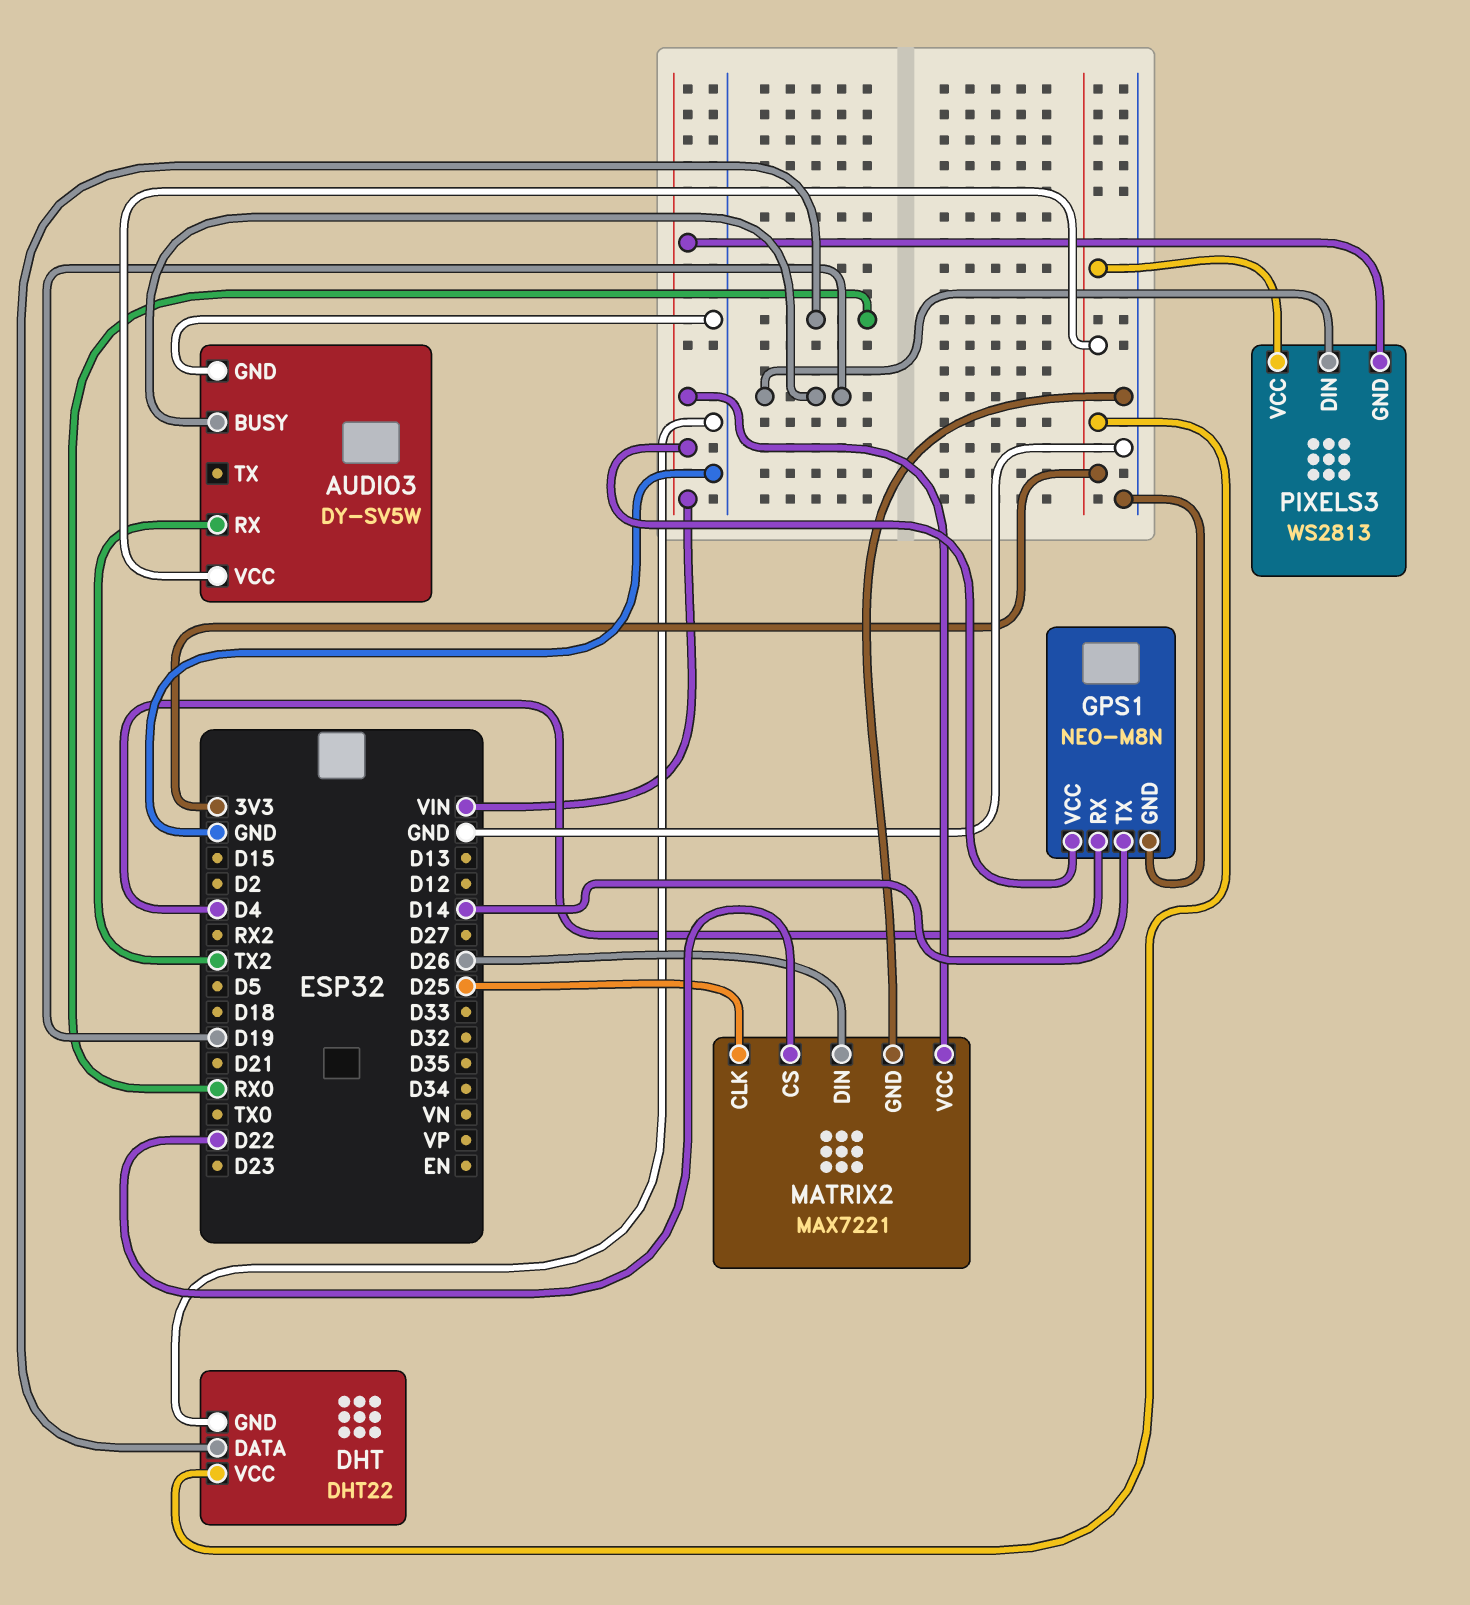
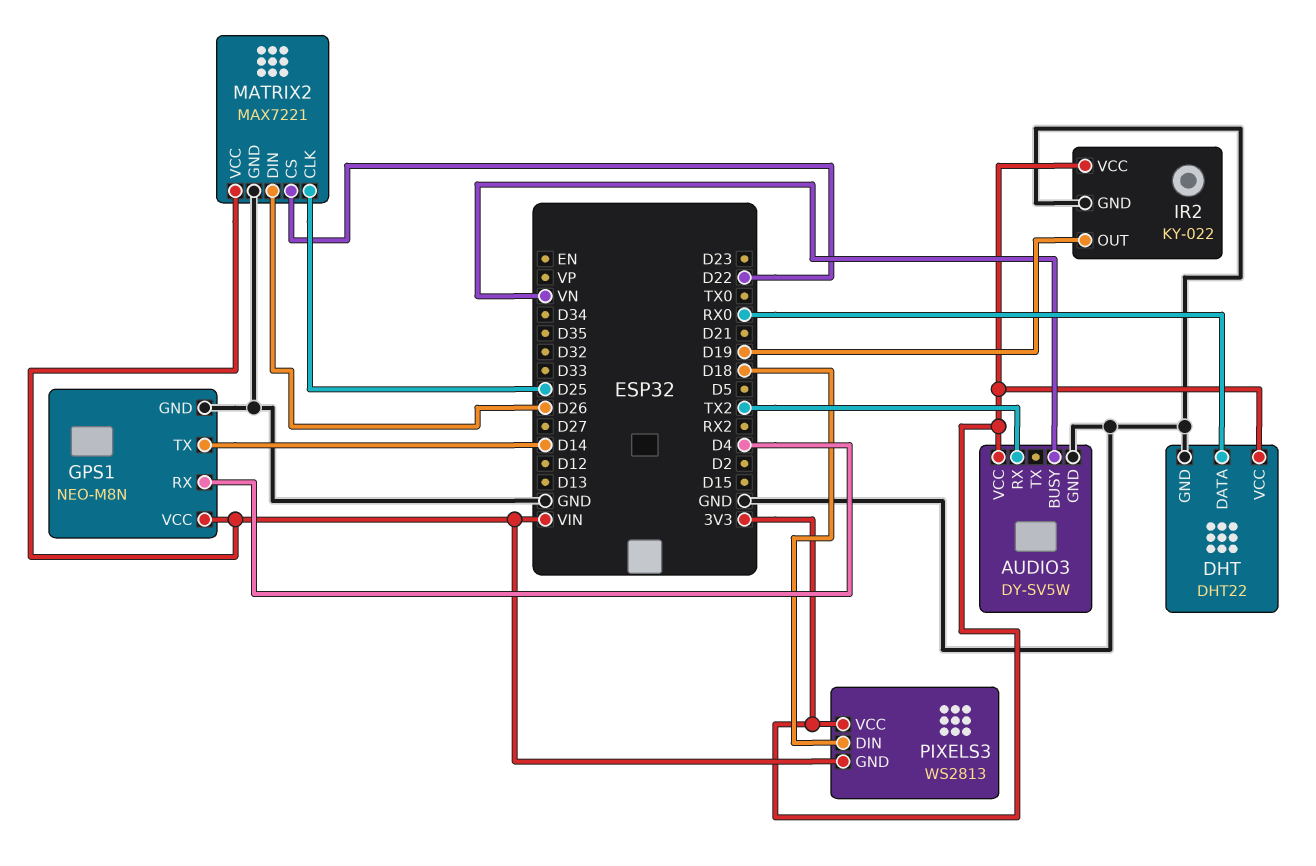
AUDIO3 pin BUSY: D19 -> VN
IR2: none -> KY-022
IR2 pin GND: none -> GND
IR2 pin OUT: none -> D19
IR2 pin VCC: none -> 3V3
PIXELS3 pin DIN: D19 -> D18

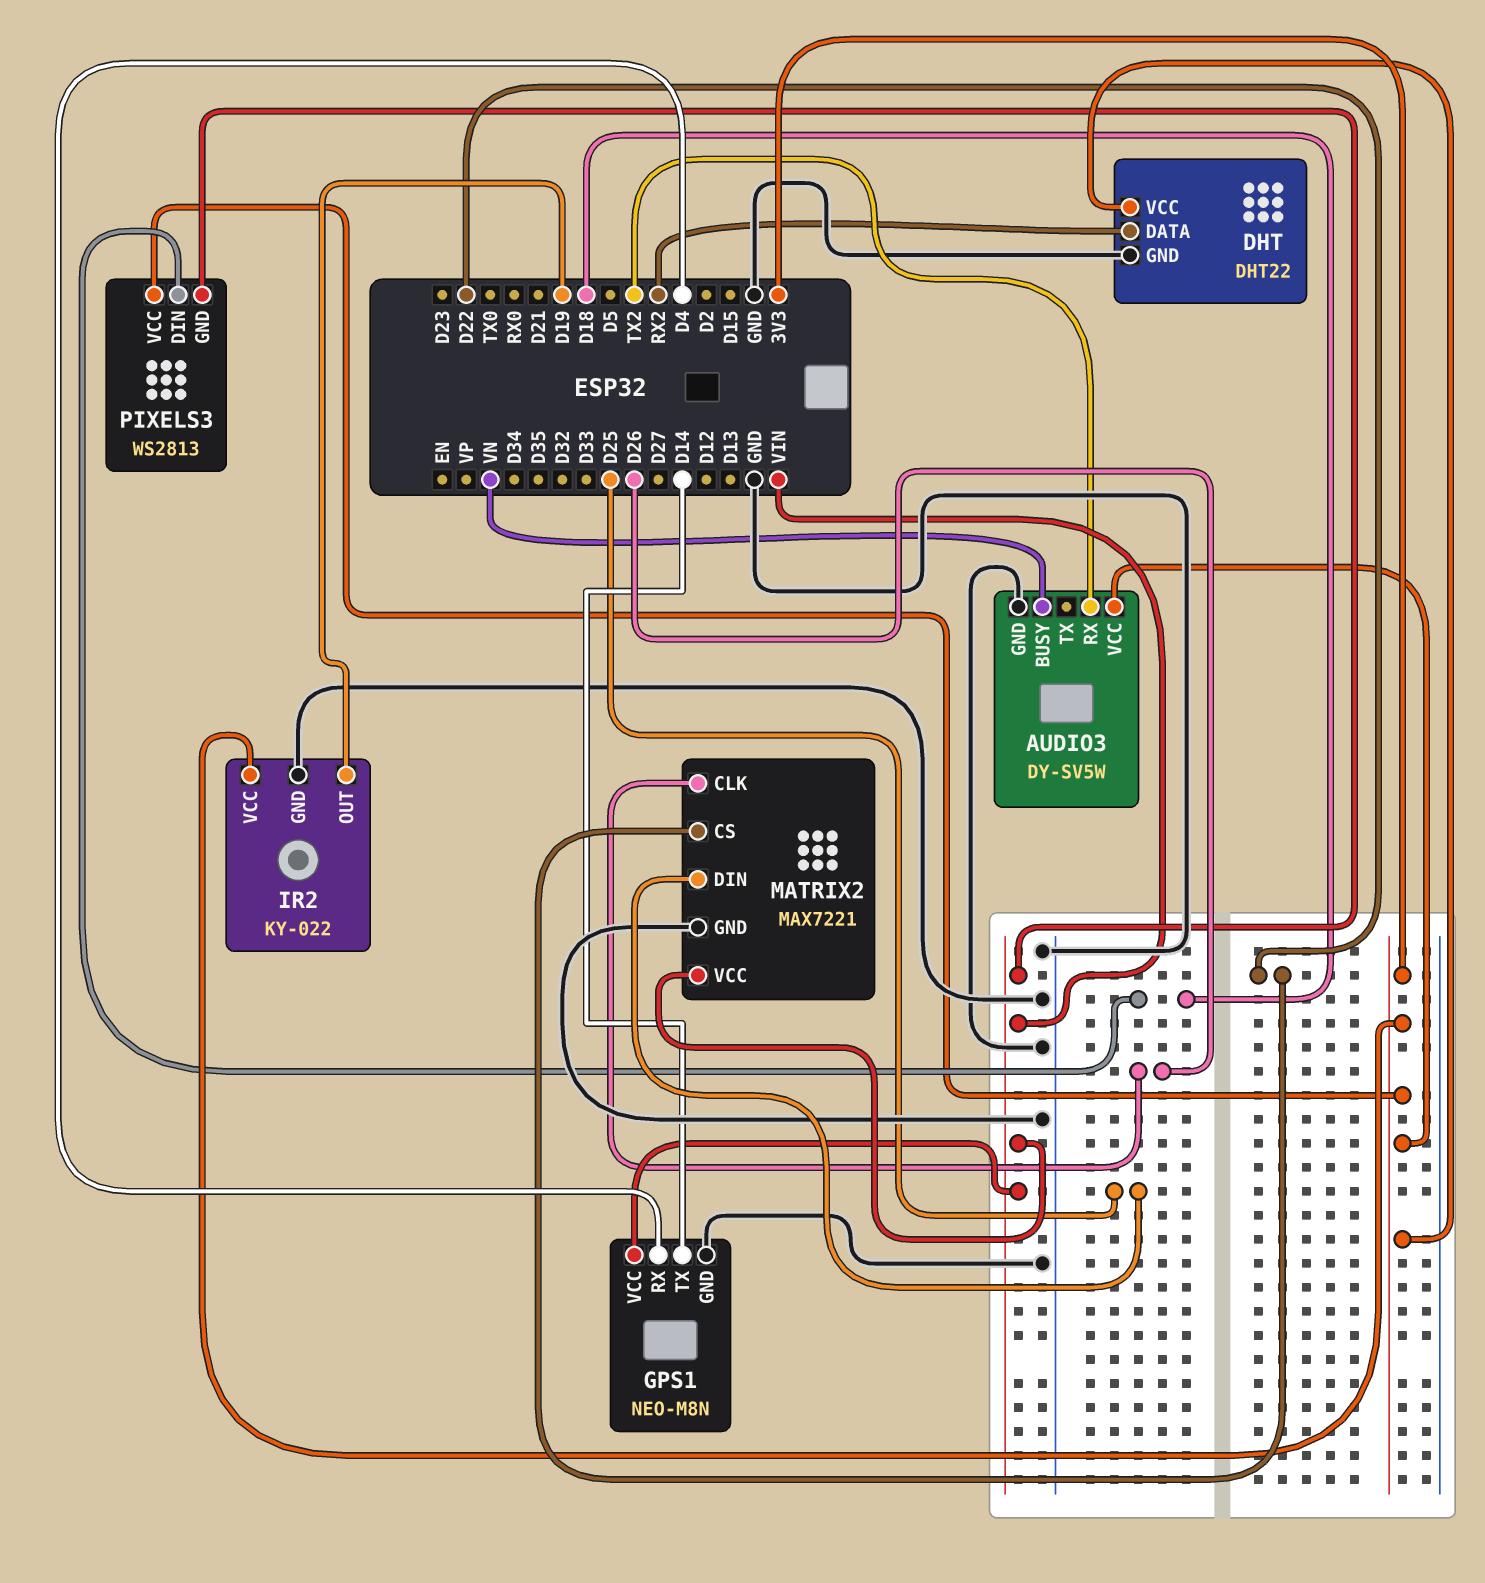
DHT pin DATA: RX0 -> RX2
MATRIX2 pin CLK: D25 -> D26
MATRIX2 pin DIN: D26 -> D25

